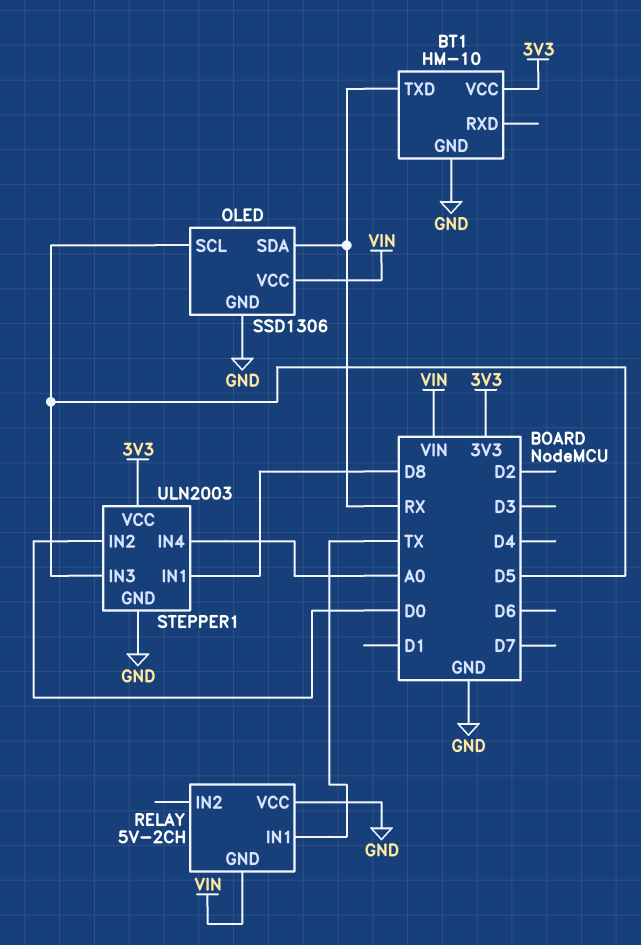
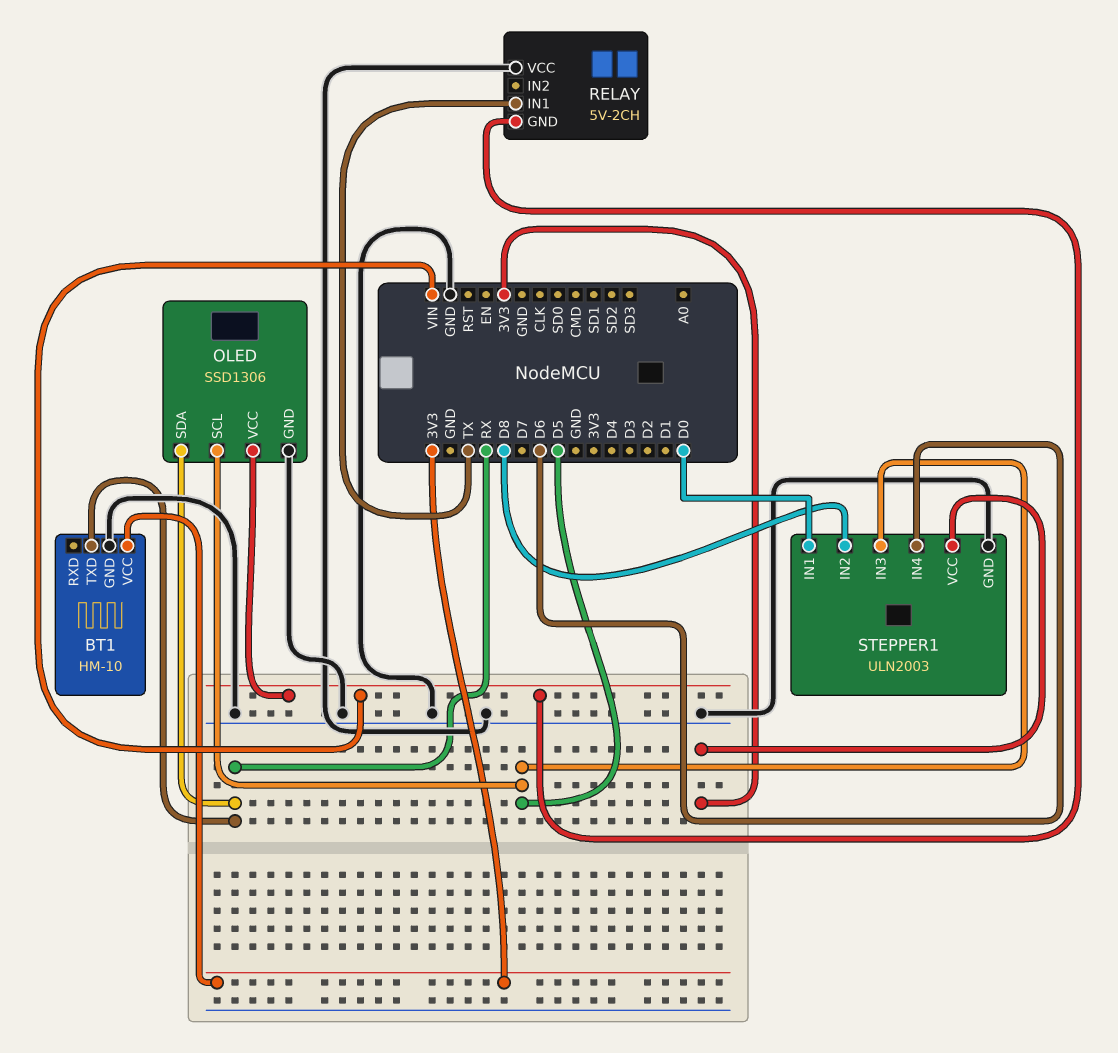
STEPPER1 pin IN1: D8 -> D0
STEPPER1 pin IN2: D0 -> D8
STEPPER1 pin IN4: A0 -> D6

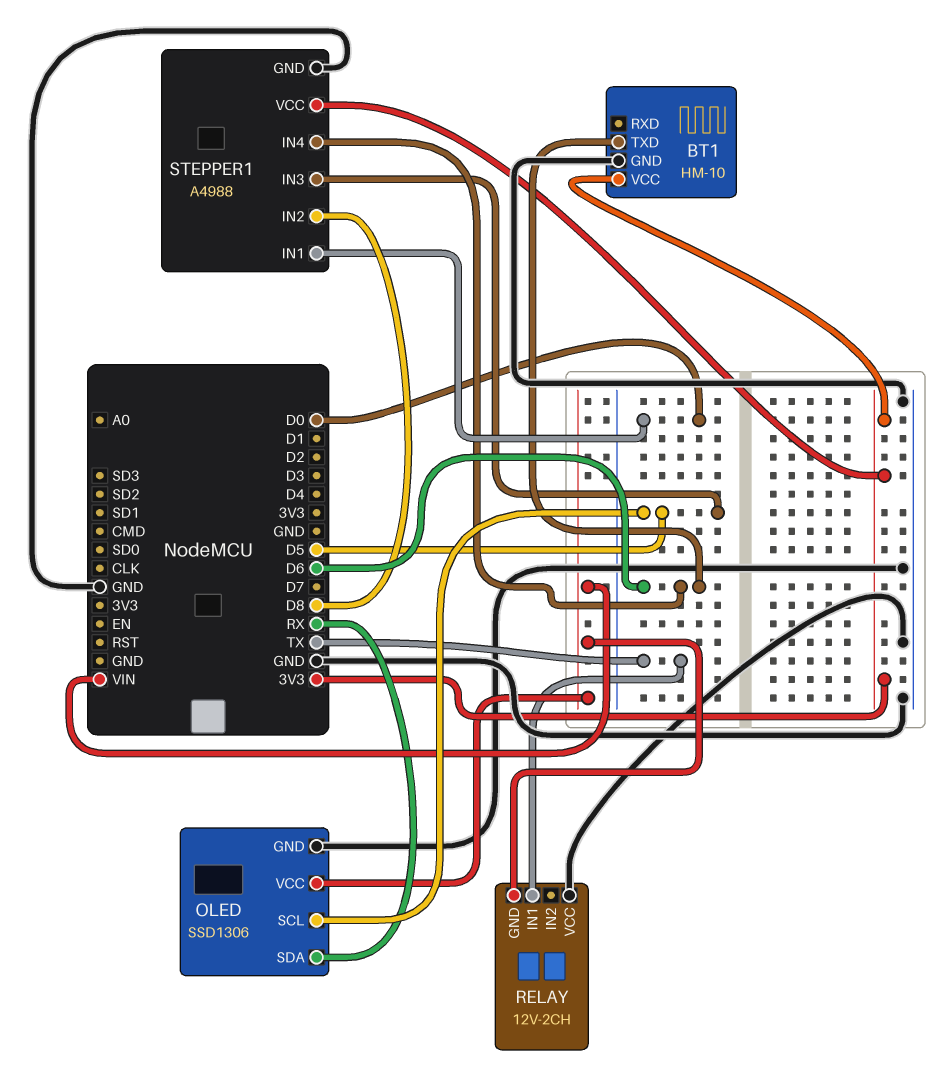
BT1 pin TXD: RX -> D6
RELAY: 5V-2CH -> 12V-2CH
STEPPER1: ULN2003 -> A4988

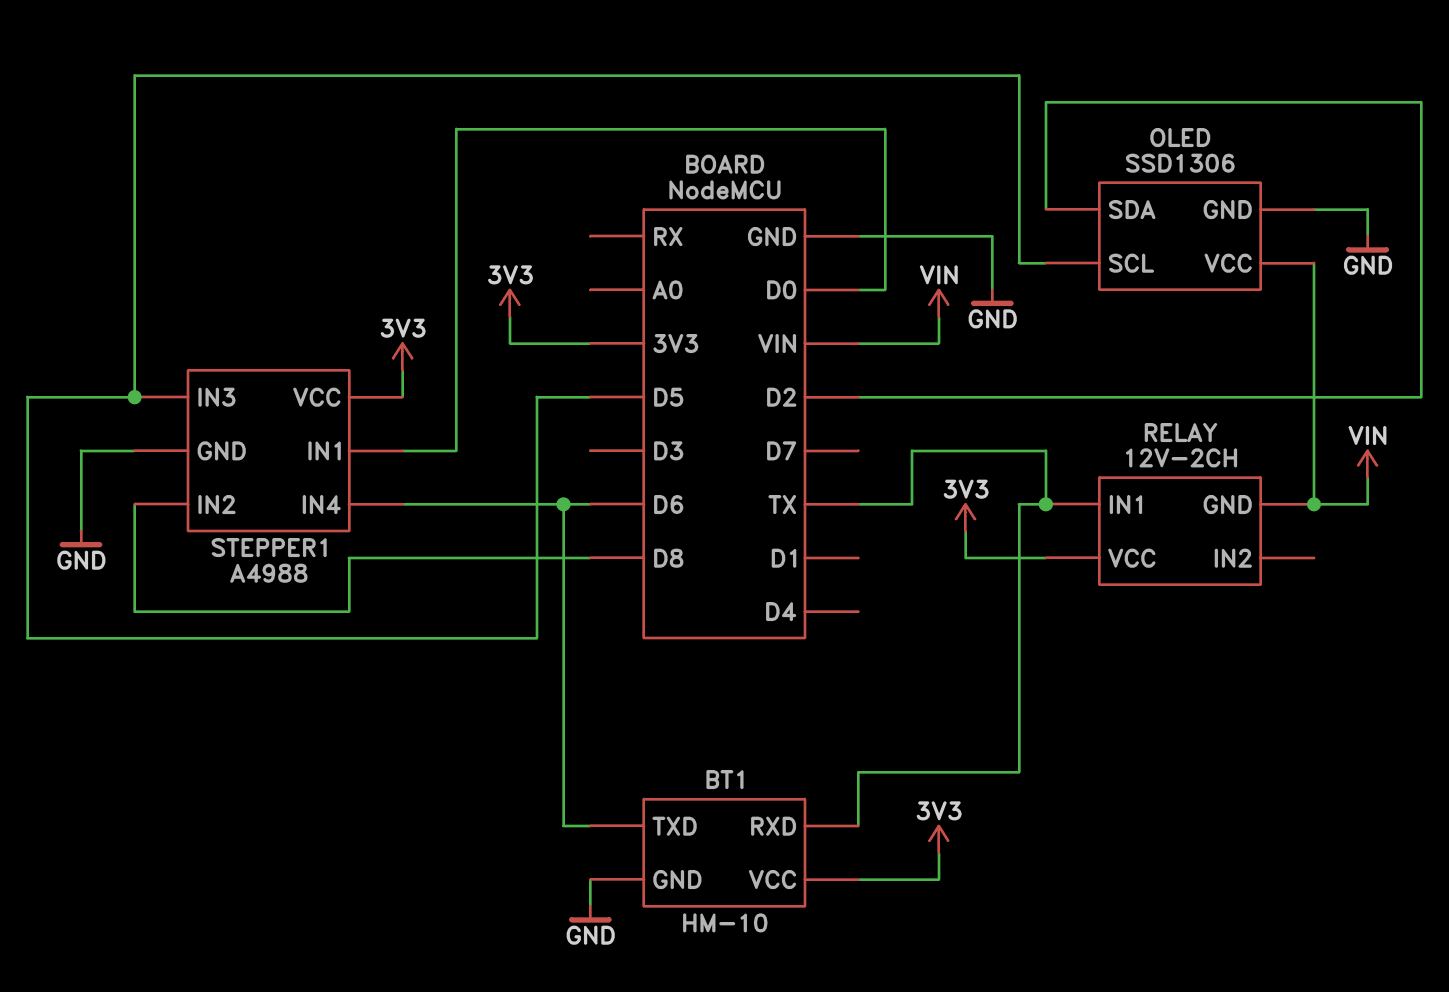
BT1 pin RXD: none -> TX
OLED pin SDA: RX -> D2
RELAY pin VCC: GND -> 3V3

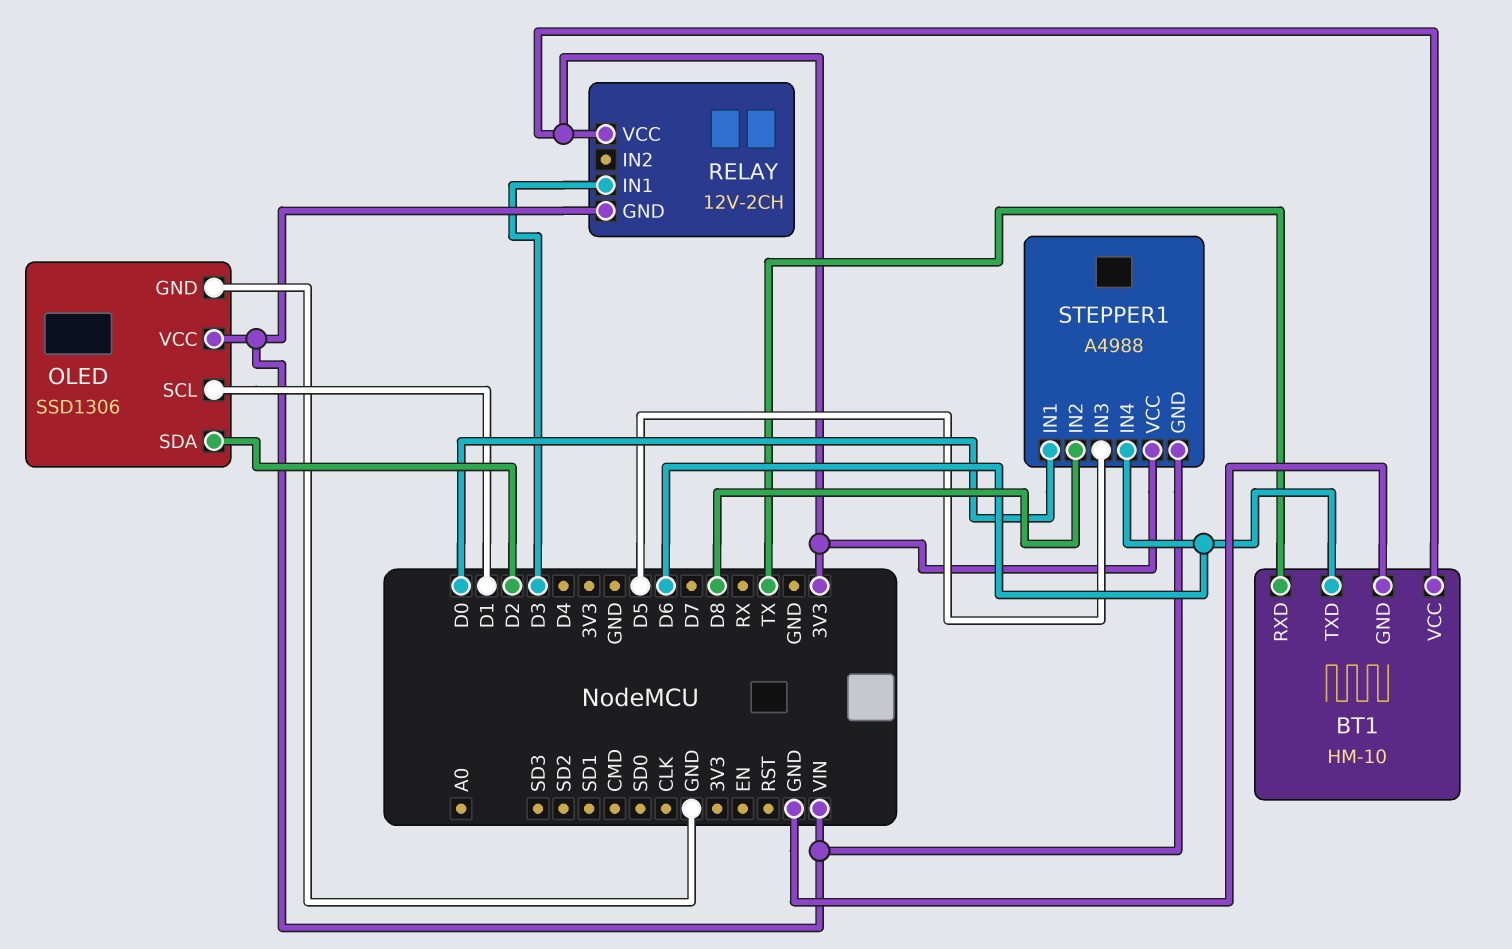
OLED pin SCL: D5 -> D1
RELAY pin IN1: TX -> D3
STEPPER1 pin GND: GND -> VIN

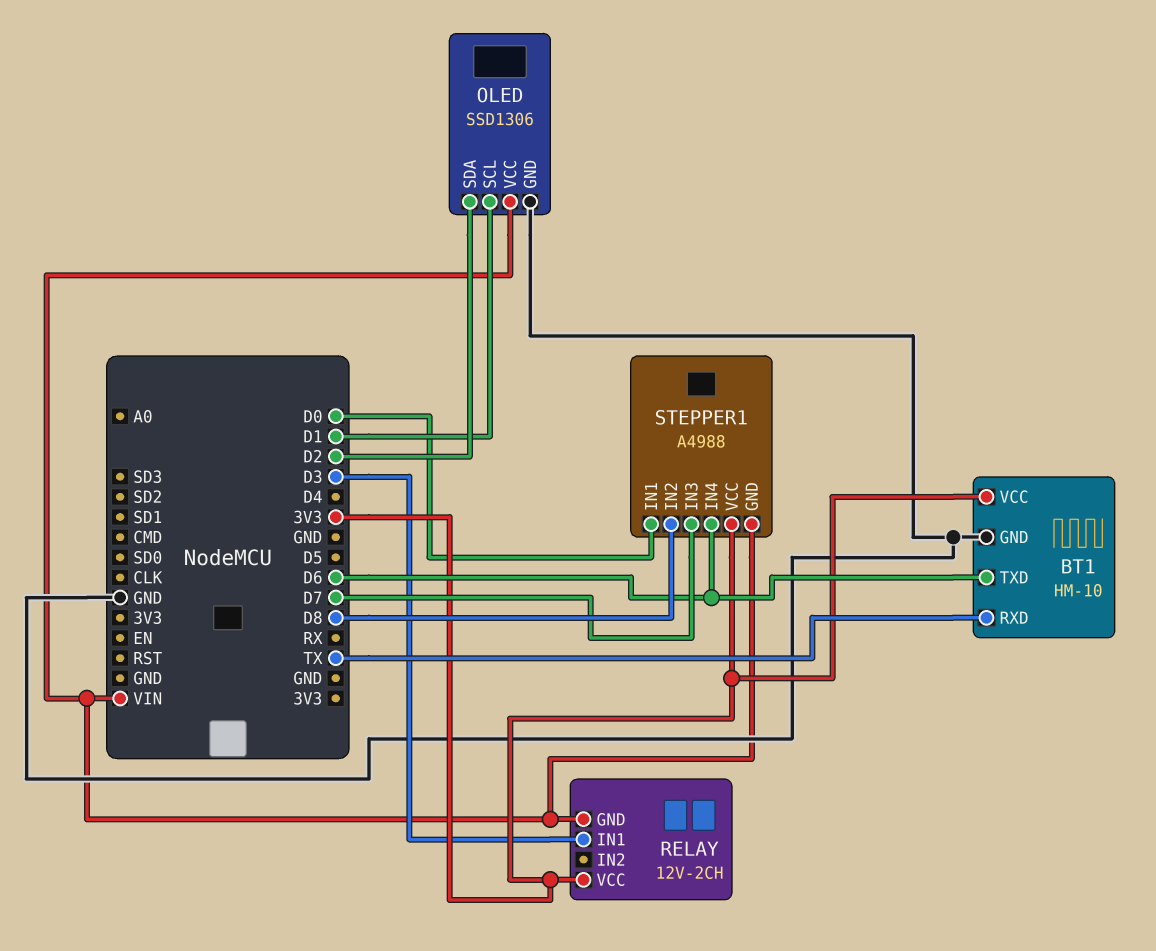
STEPPER1 pin IN3: D5 -> D7

